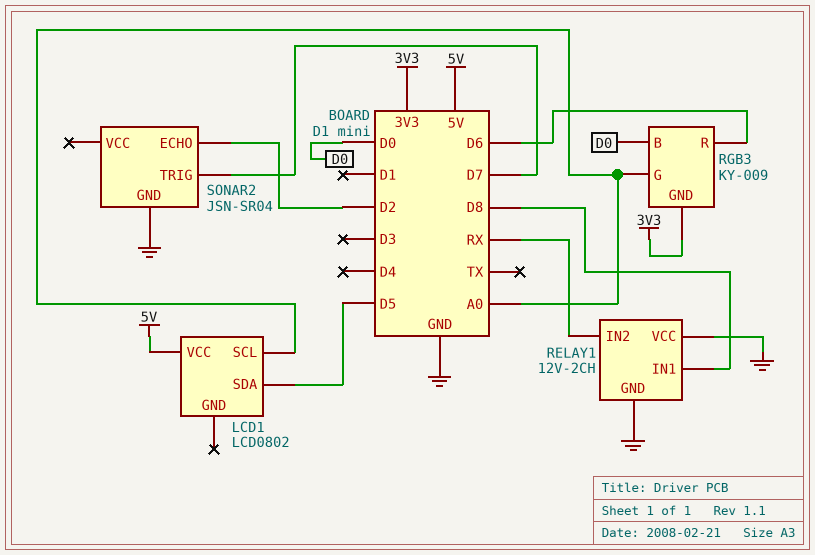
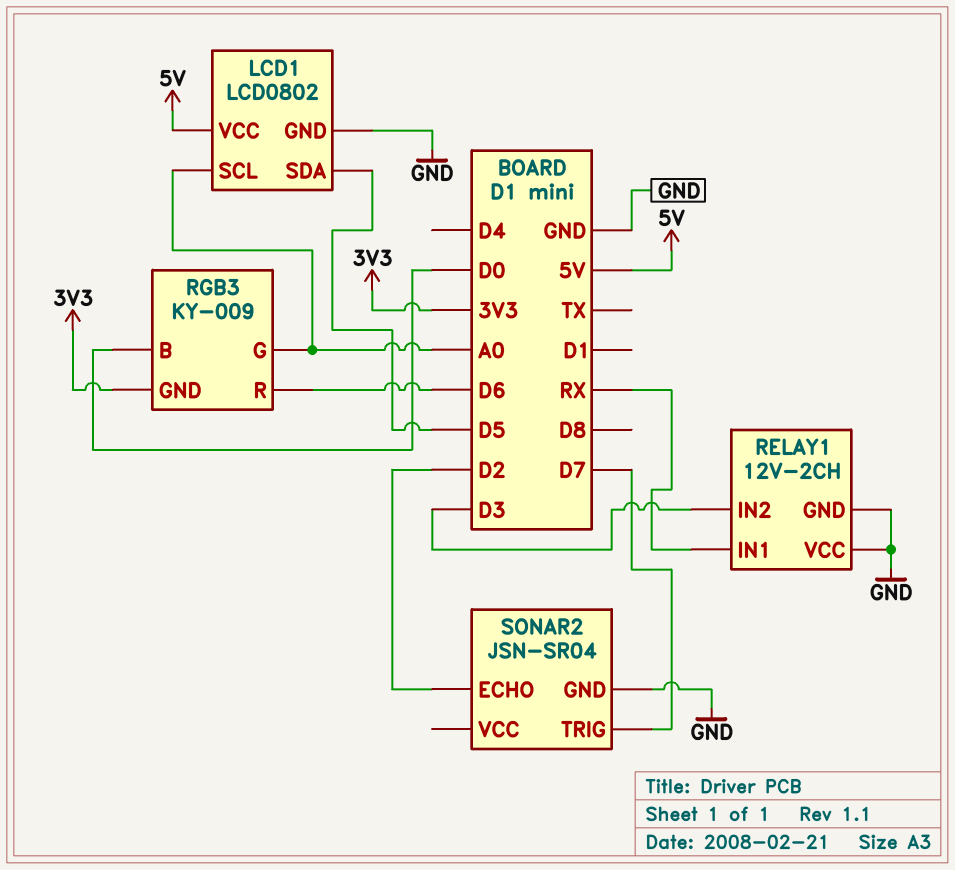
LCD1 pin GND: none -> GND
RELAY1 pin IN1: D8 -> RX
RELAY1 pin IN2: RX -> D3

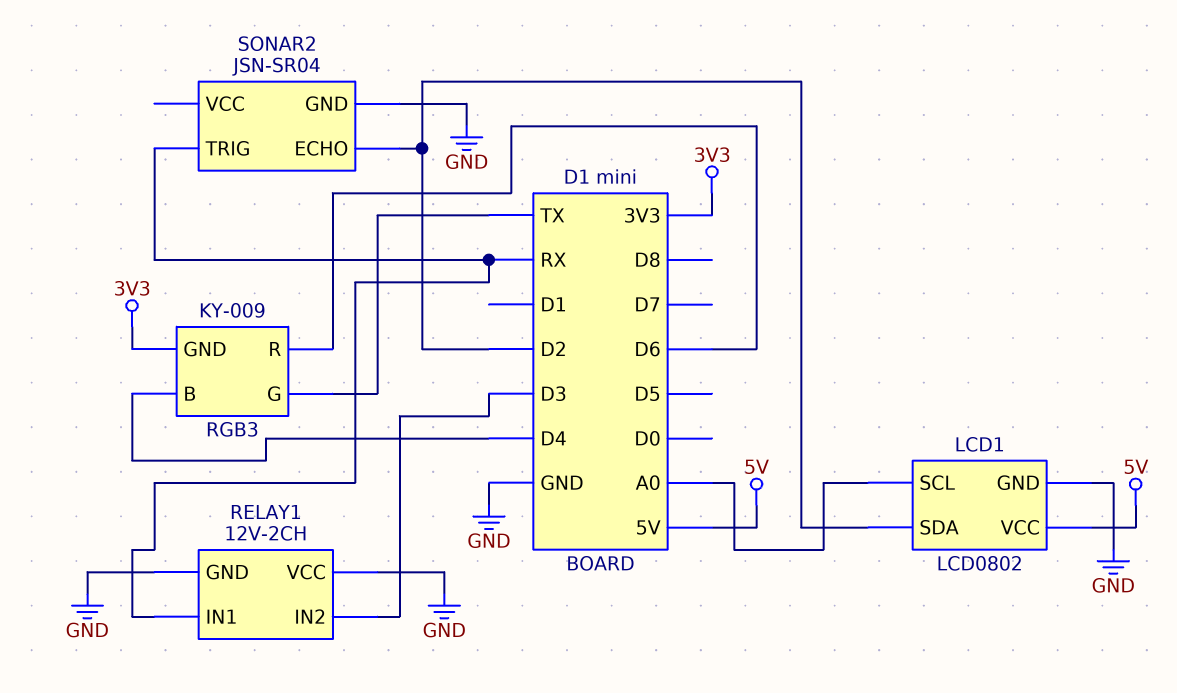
LCD1 pin SDA: D5 -> D2
RGB3 pin B: D0 -> D4
RGB3 pin G: A0 -> TX
SONAR2 pin TRIG: D7 -> RX

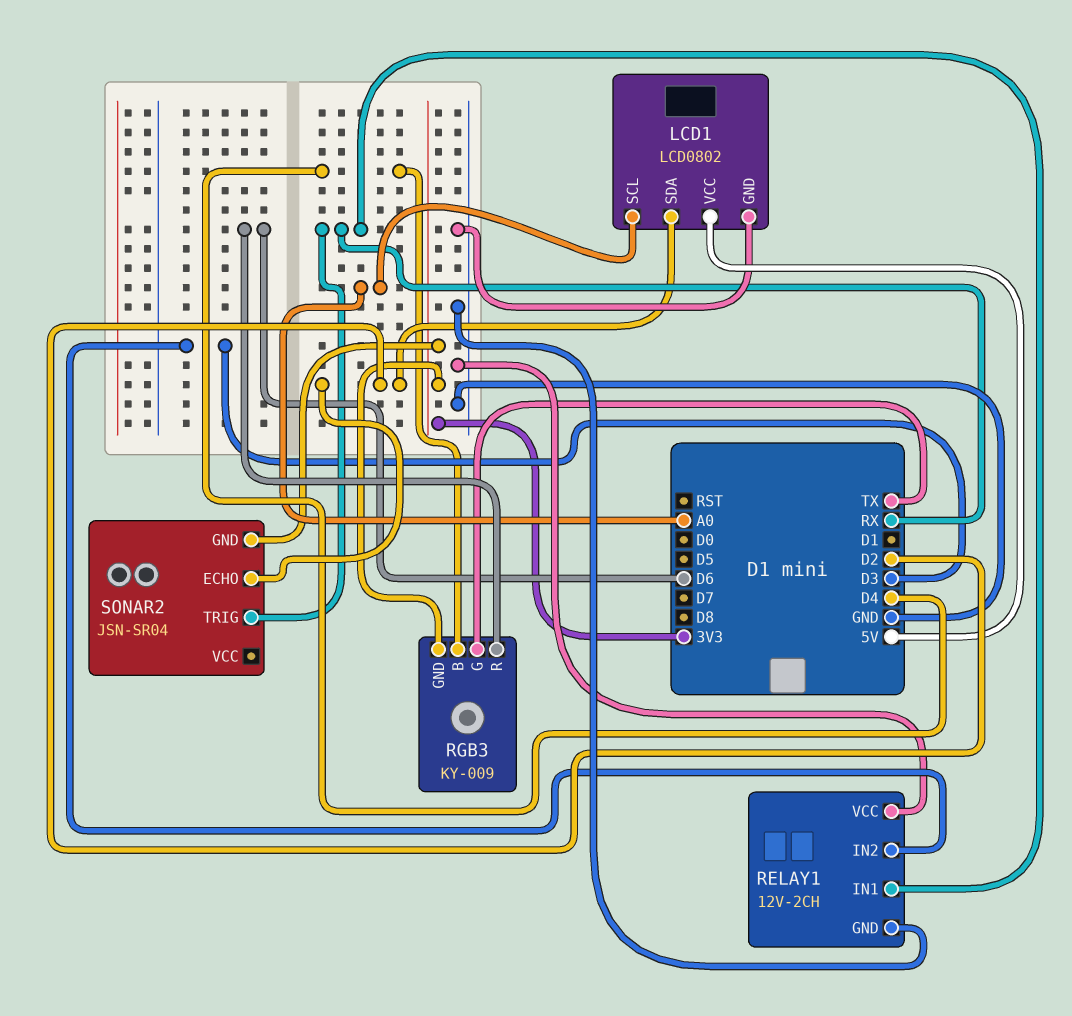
SONAR2 pin GND: GND -> 3V3

